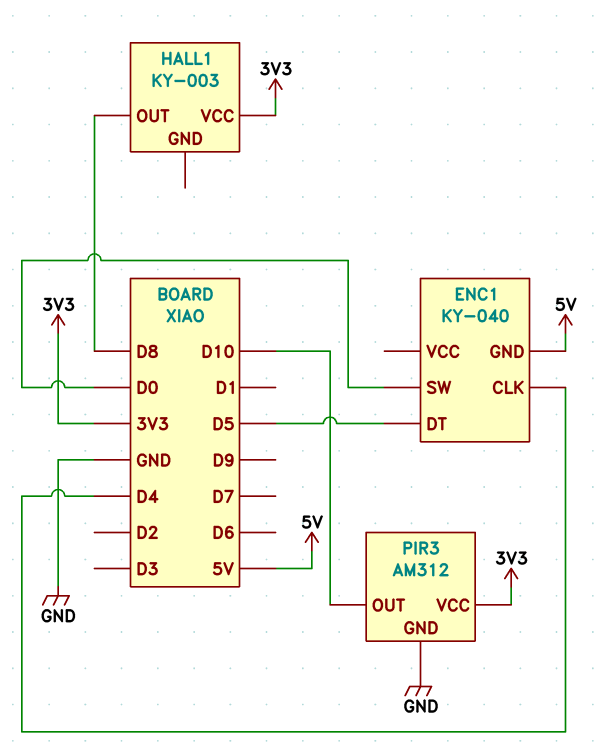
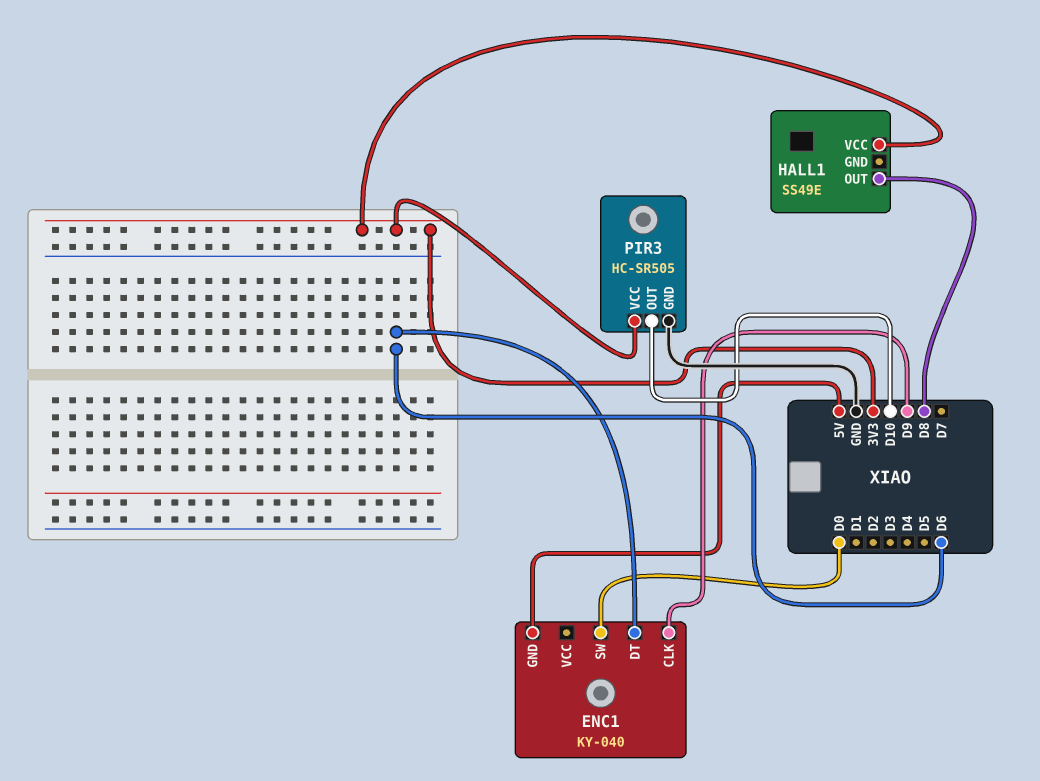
ENC1 pin CLK: D4 -> D9
ENC1 pin DT: D5 -> D6
HALL1: KY-003 -> SS49E
PIR3: AM312 -> HC-SR505

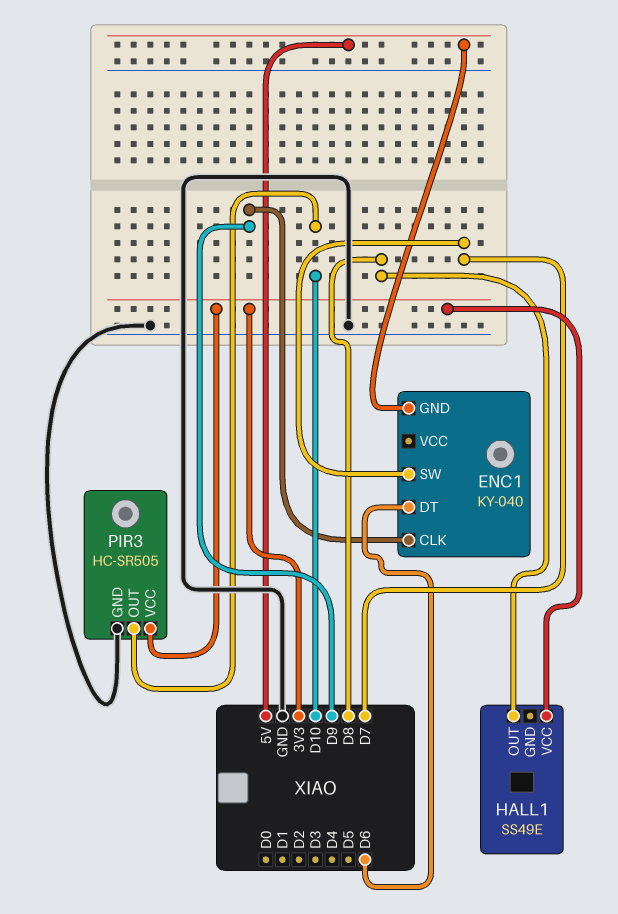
ENC1 pin SW: D0 -> D7

